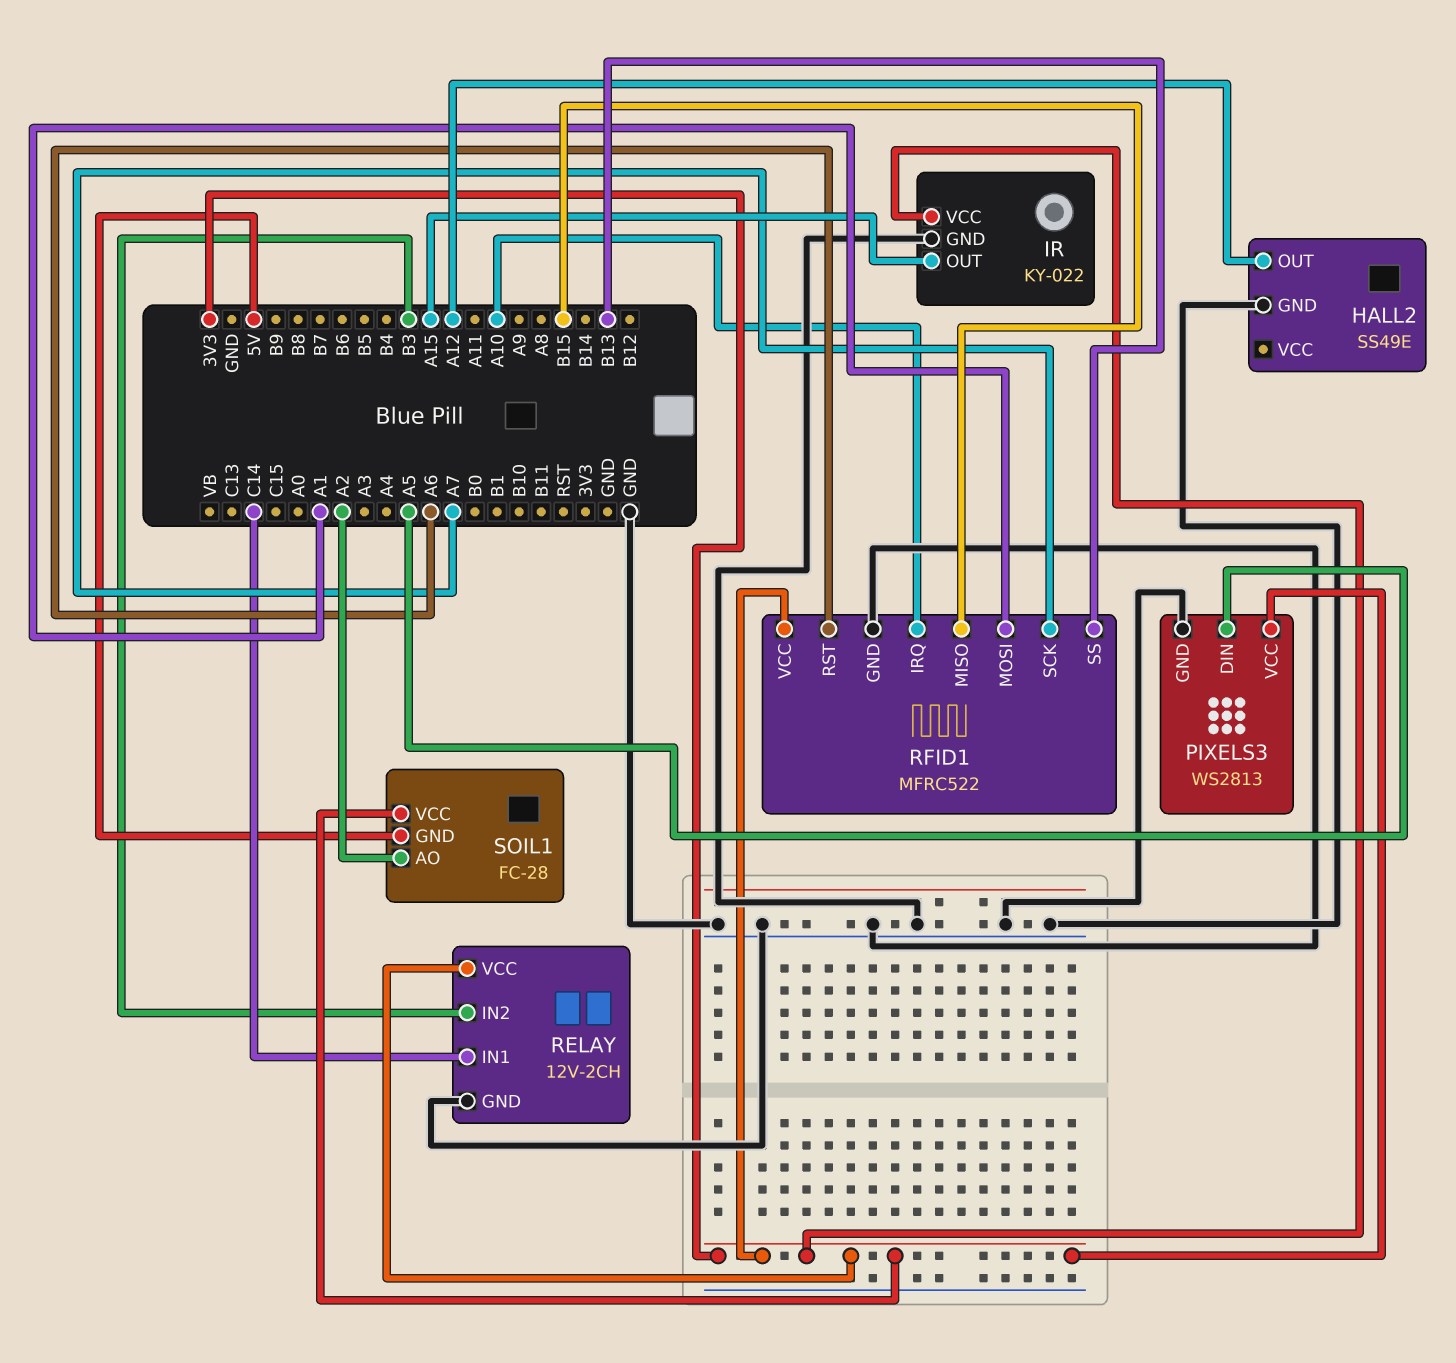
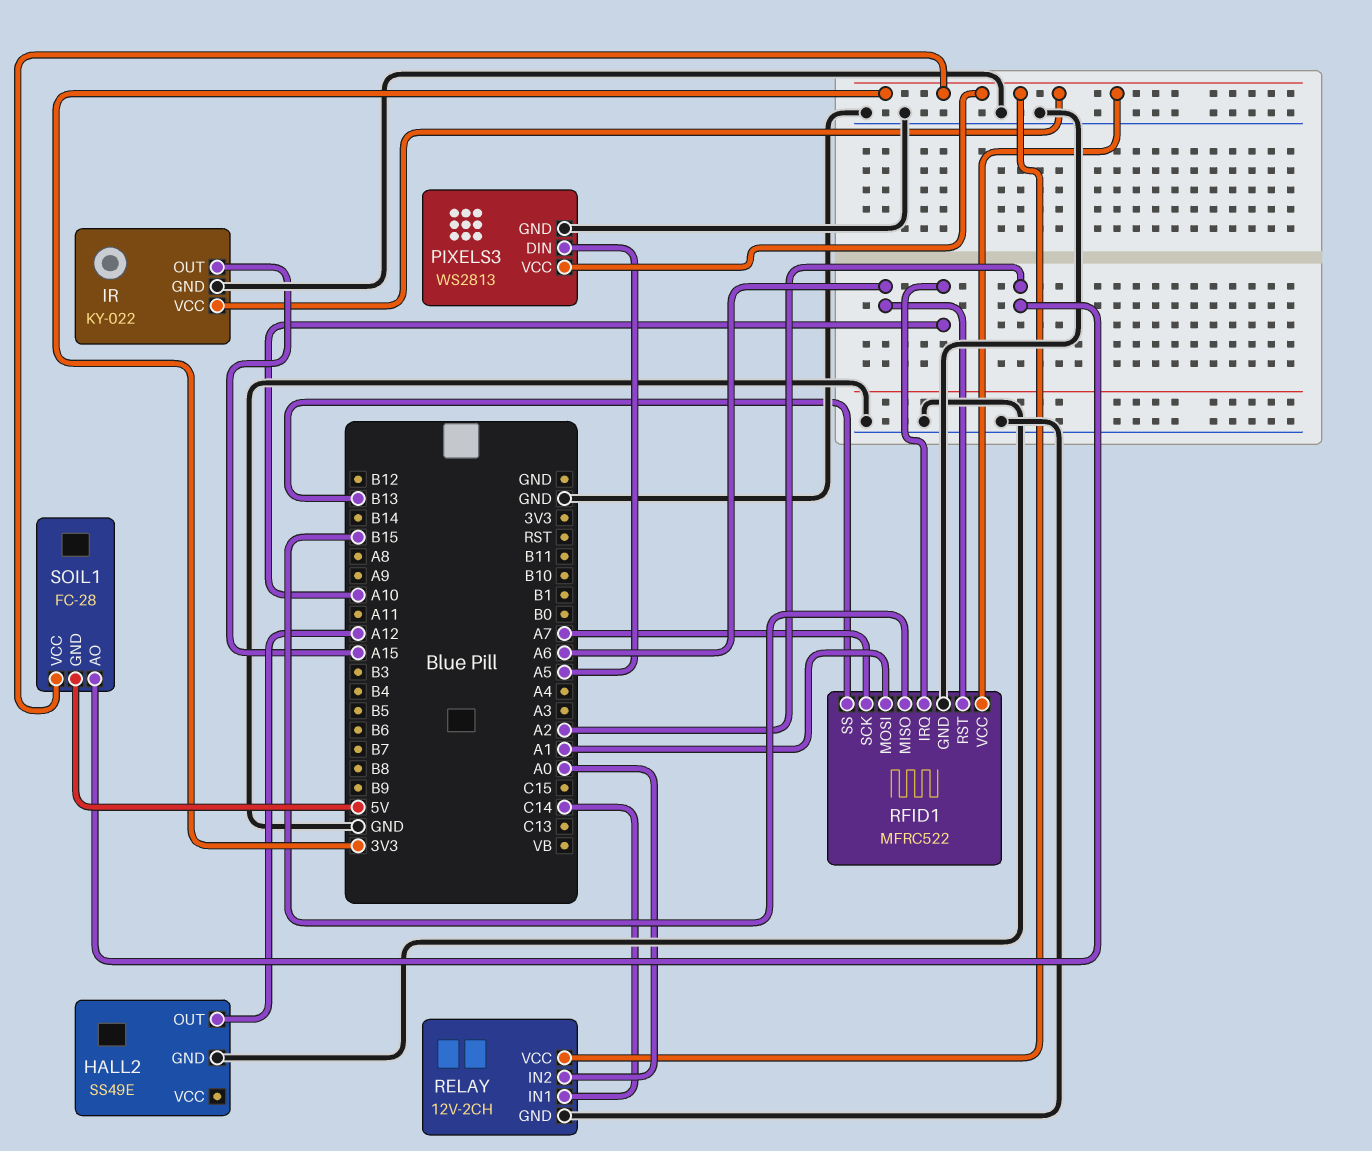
RELAY pin IN2: B3 -> A0

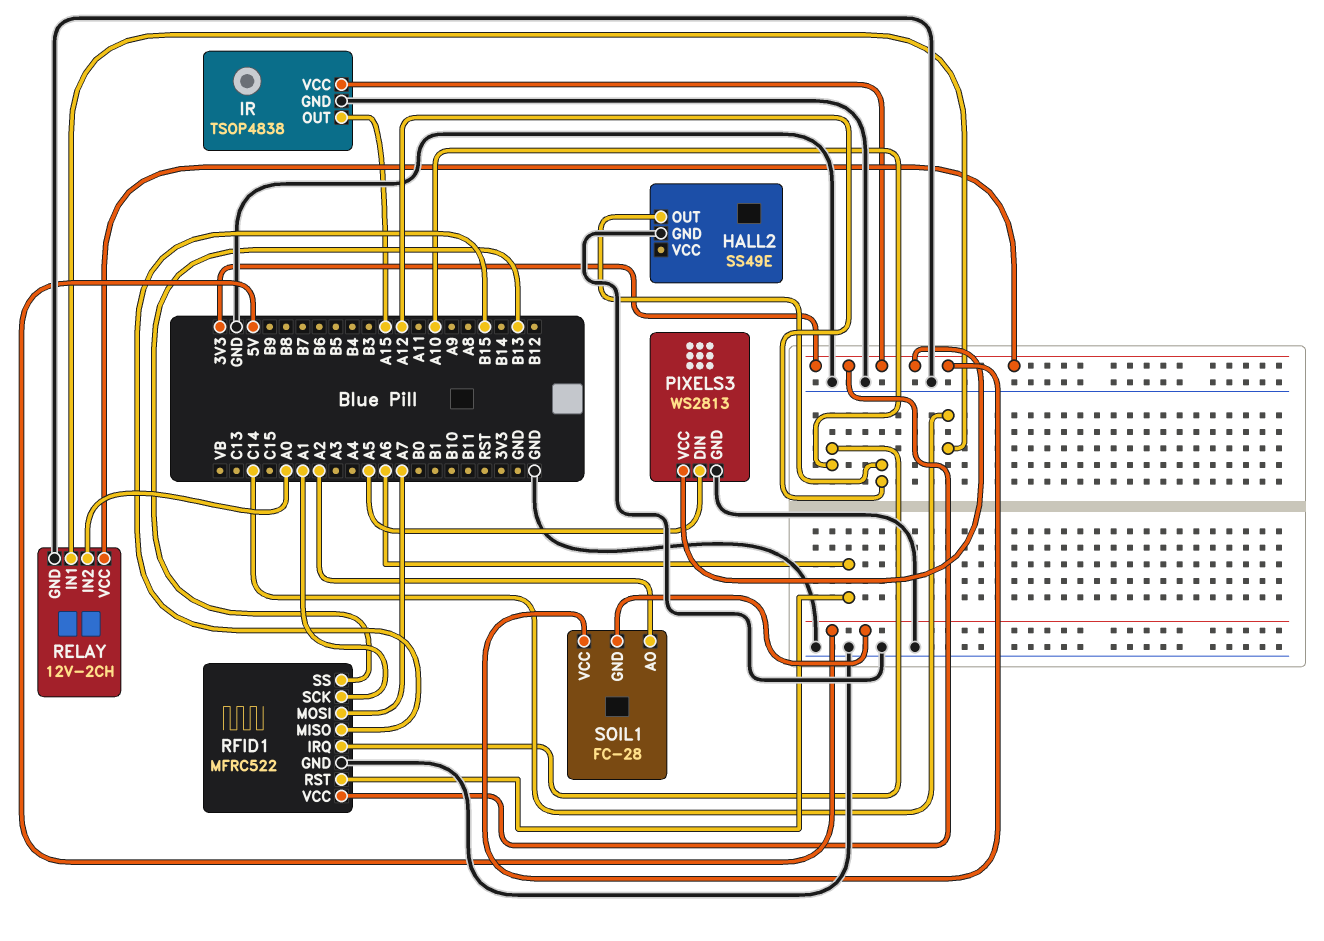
IR: KY-022 -> TSOP4838
RFID1 pin MOSI: A1 -> A7
RFID1 pin SCK: A7 -> A1

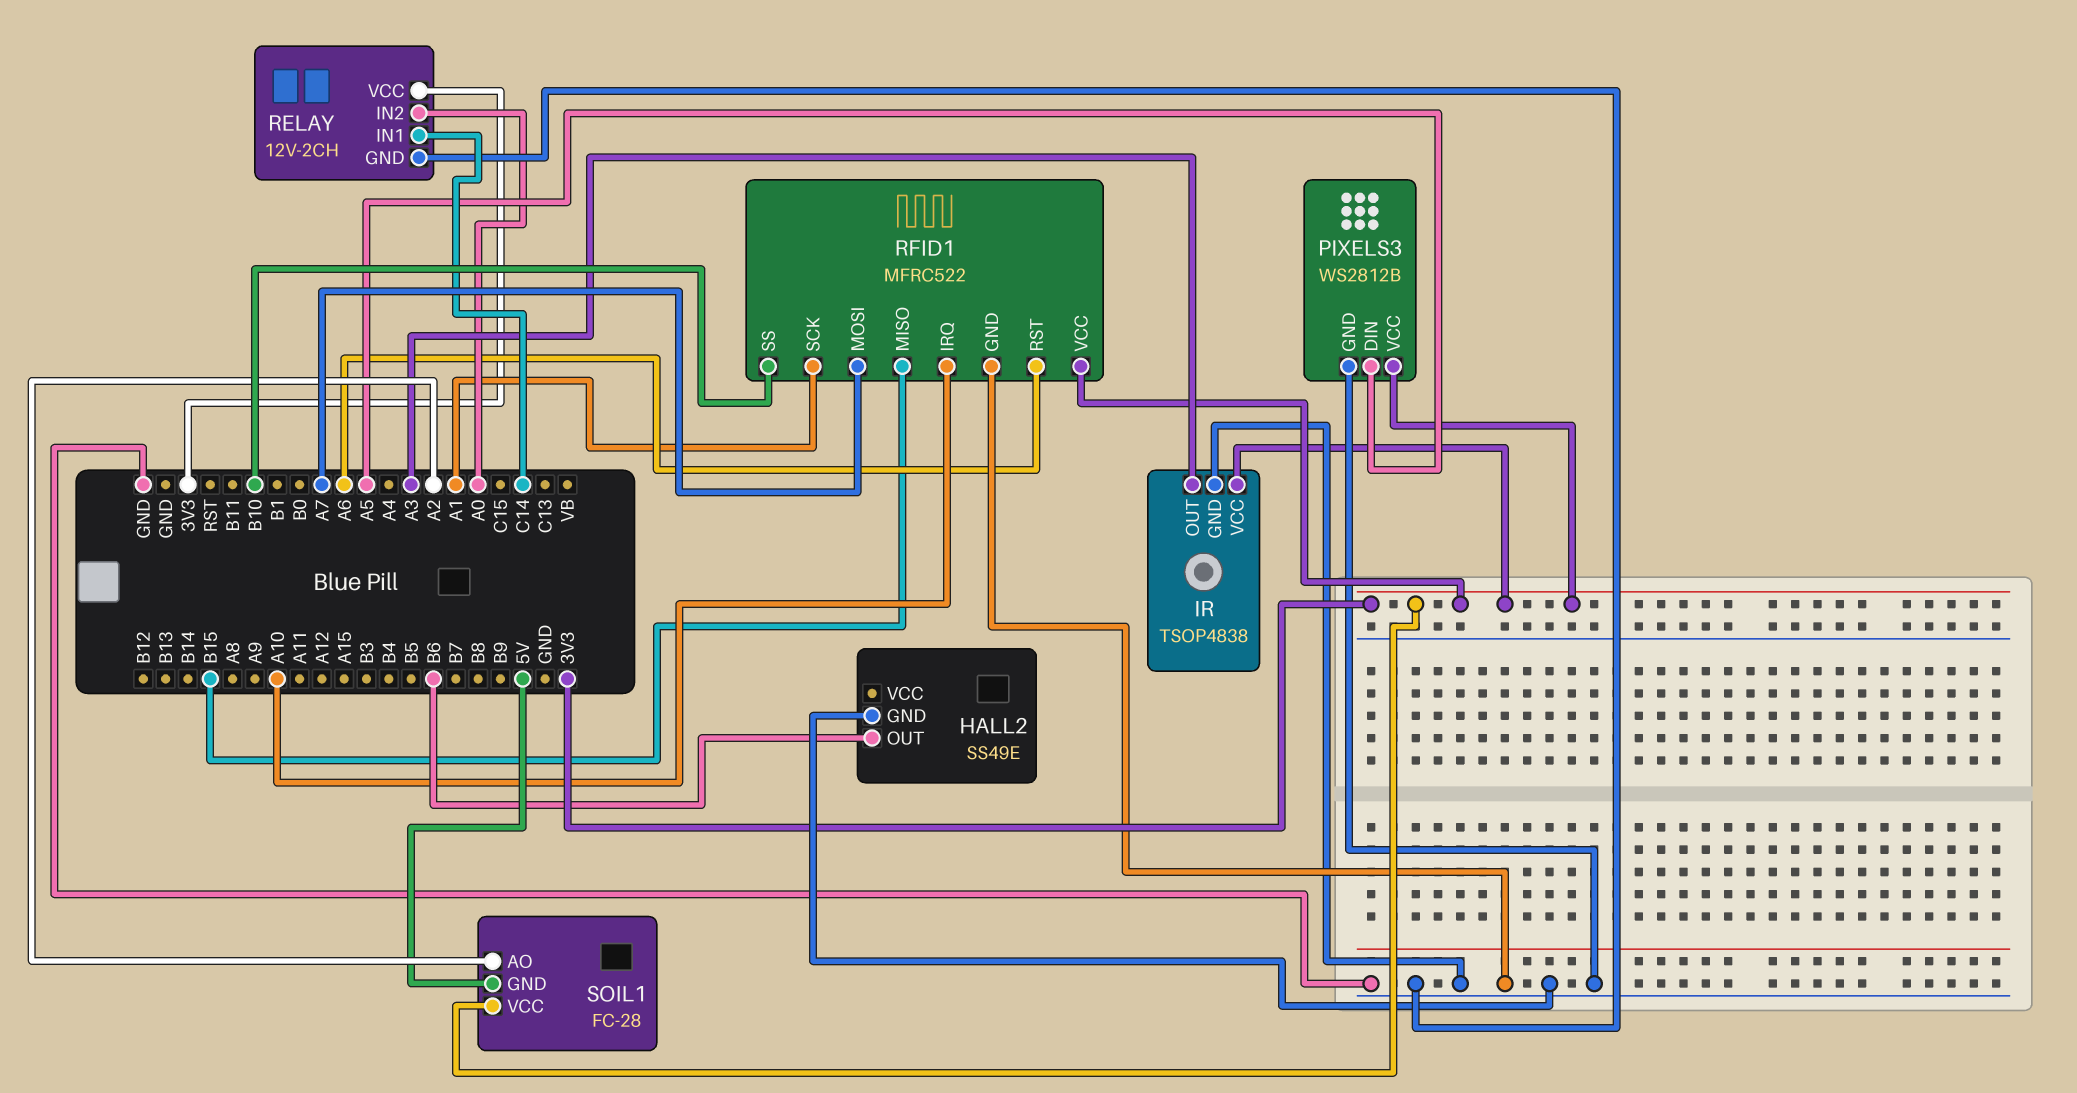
HALL2 pin OUT: A12 -> B6
IR pin OUT: A15 -> A3
PIXELS3: WS2813 -> WS2812B
RFID1 pin SS: B13 -> B10

